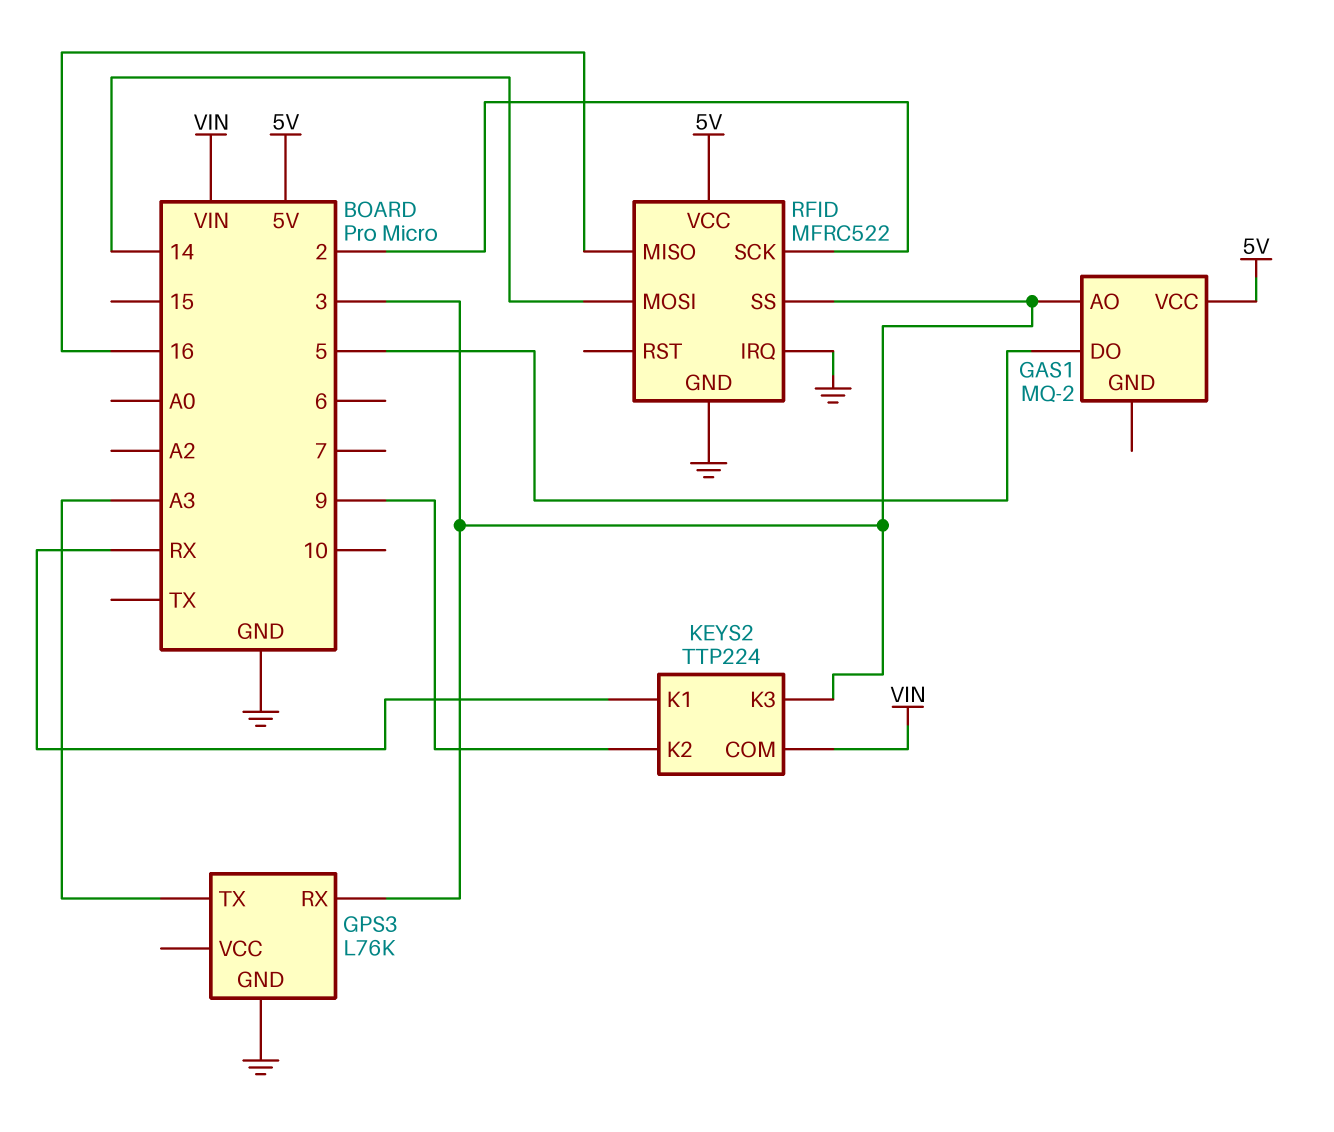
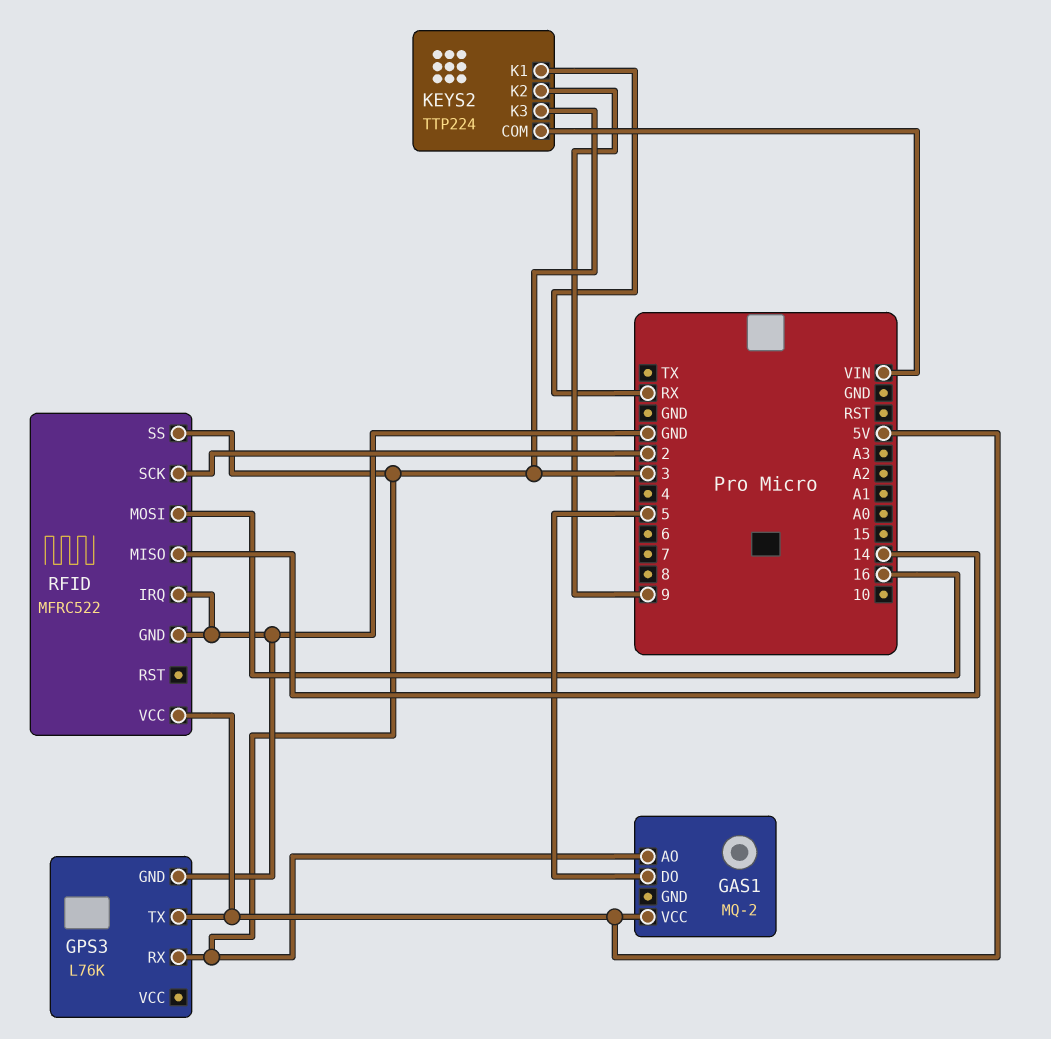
GPS3 pin TX: A3 -> 5V
RFID pin MISO: 16 -> 14
RFID pin MOSI: 14 -> 16

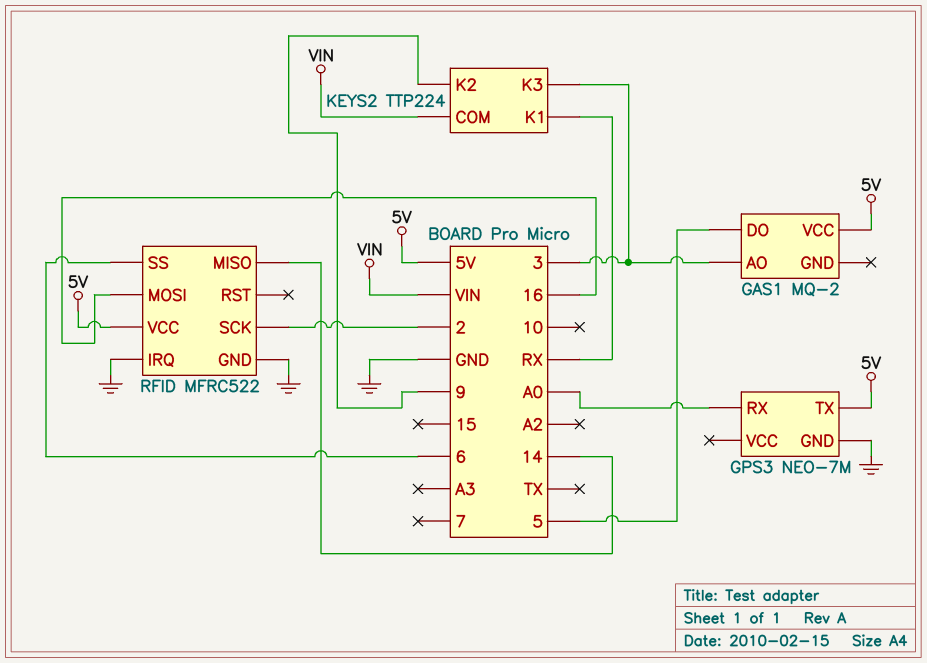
GPS3: L76K -> NEO-7M
GPS3 pin RX: 3 -> A0
RFID pin SS: 3 -> 6

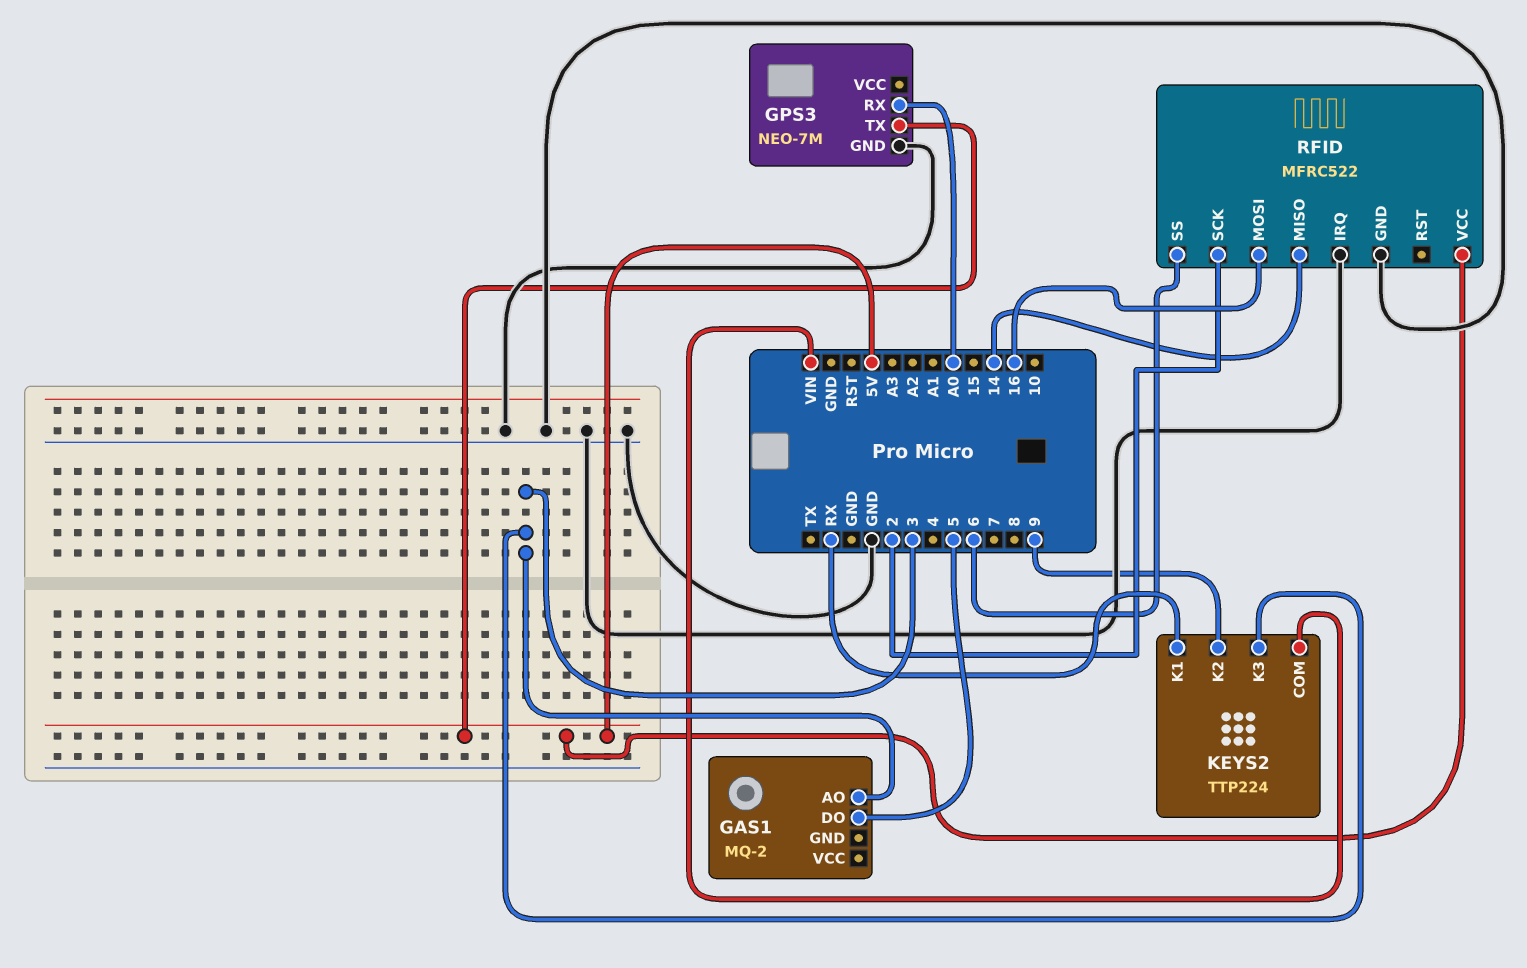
GAS1 pin VCC: 5V -> none

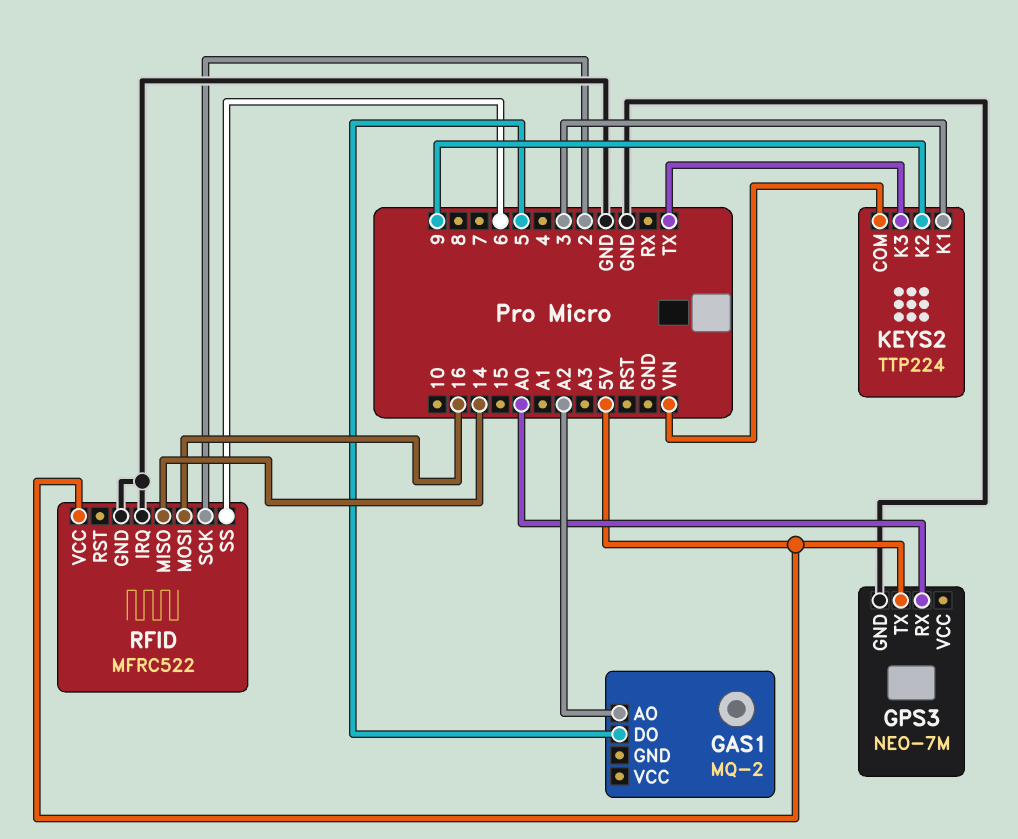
GAS1 pin AO: 3 -> A2
KEYS2 pin K1: RX -> 3
KEYS2 pin K3: 3 -> TX

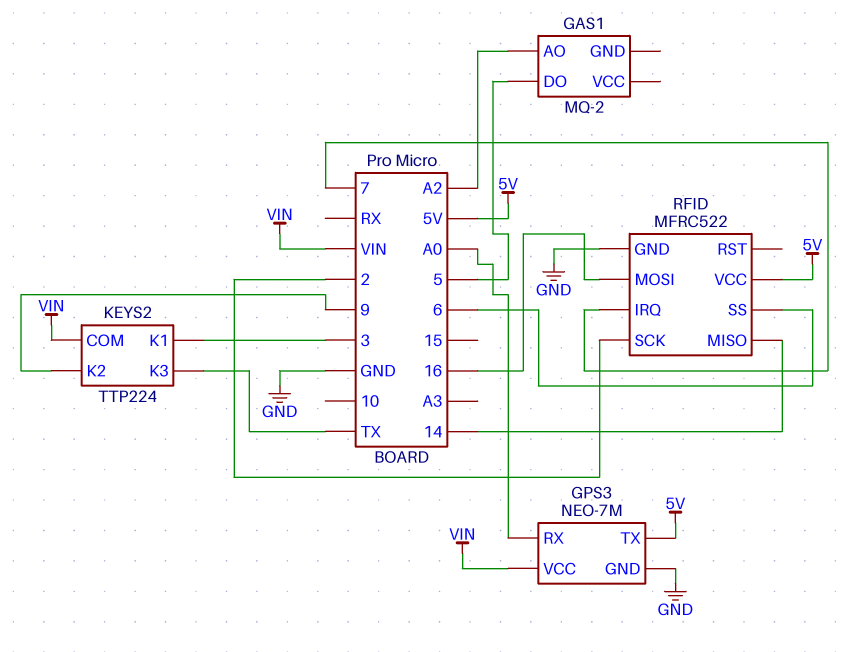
GPS3 pin VCC: none -> VIN
RFID pin IRQ: GND -> 7

